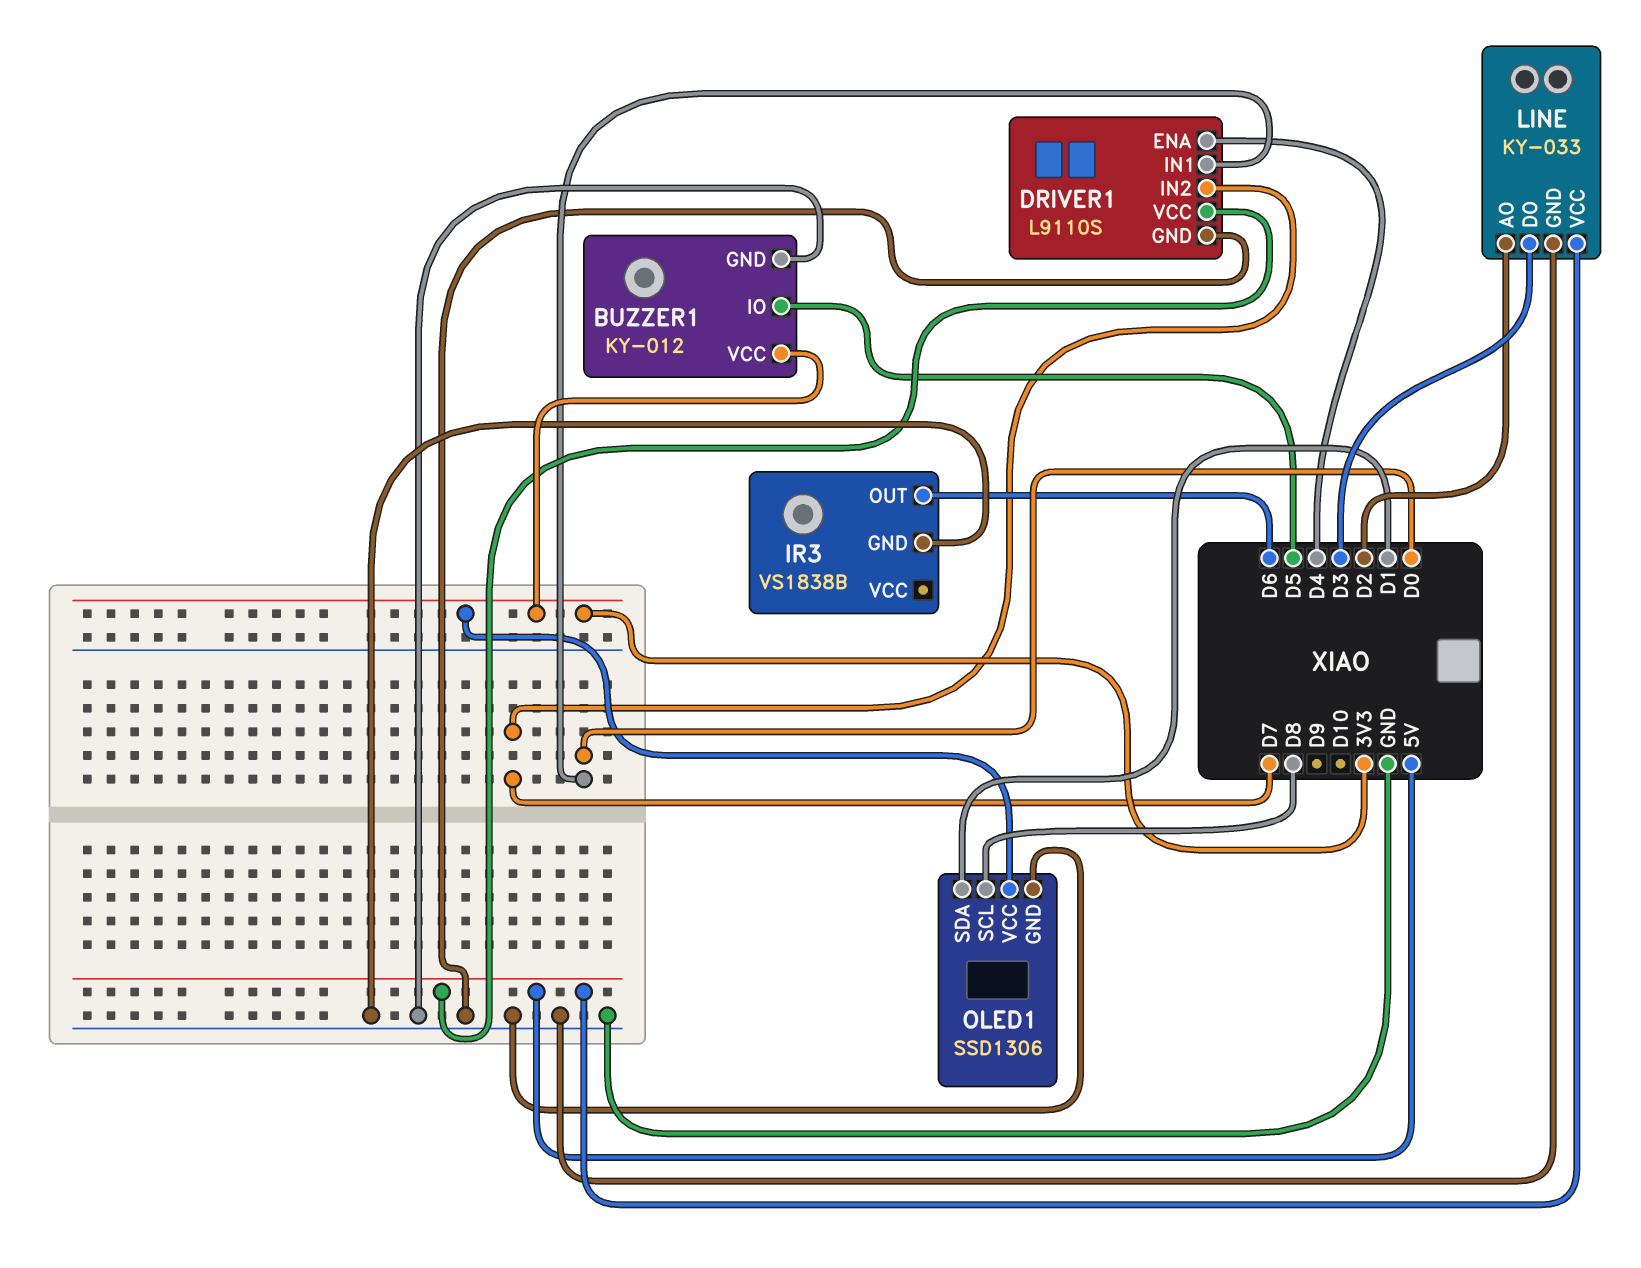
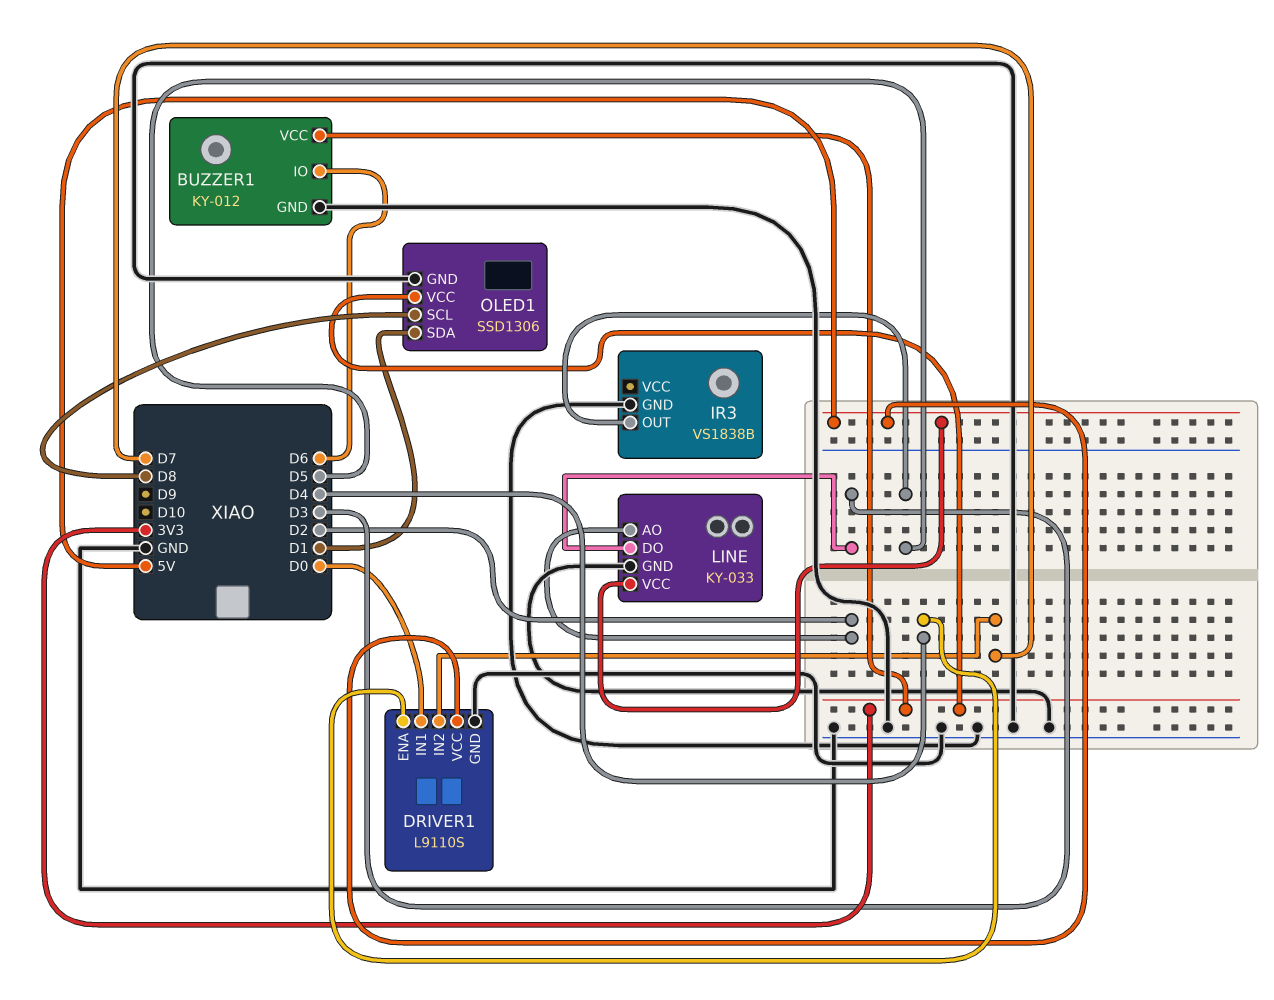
BUZZER1 pin IO: D5 -> D6
IR3 pin OUT: D6 -> D5

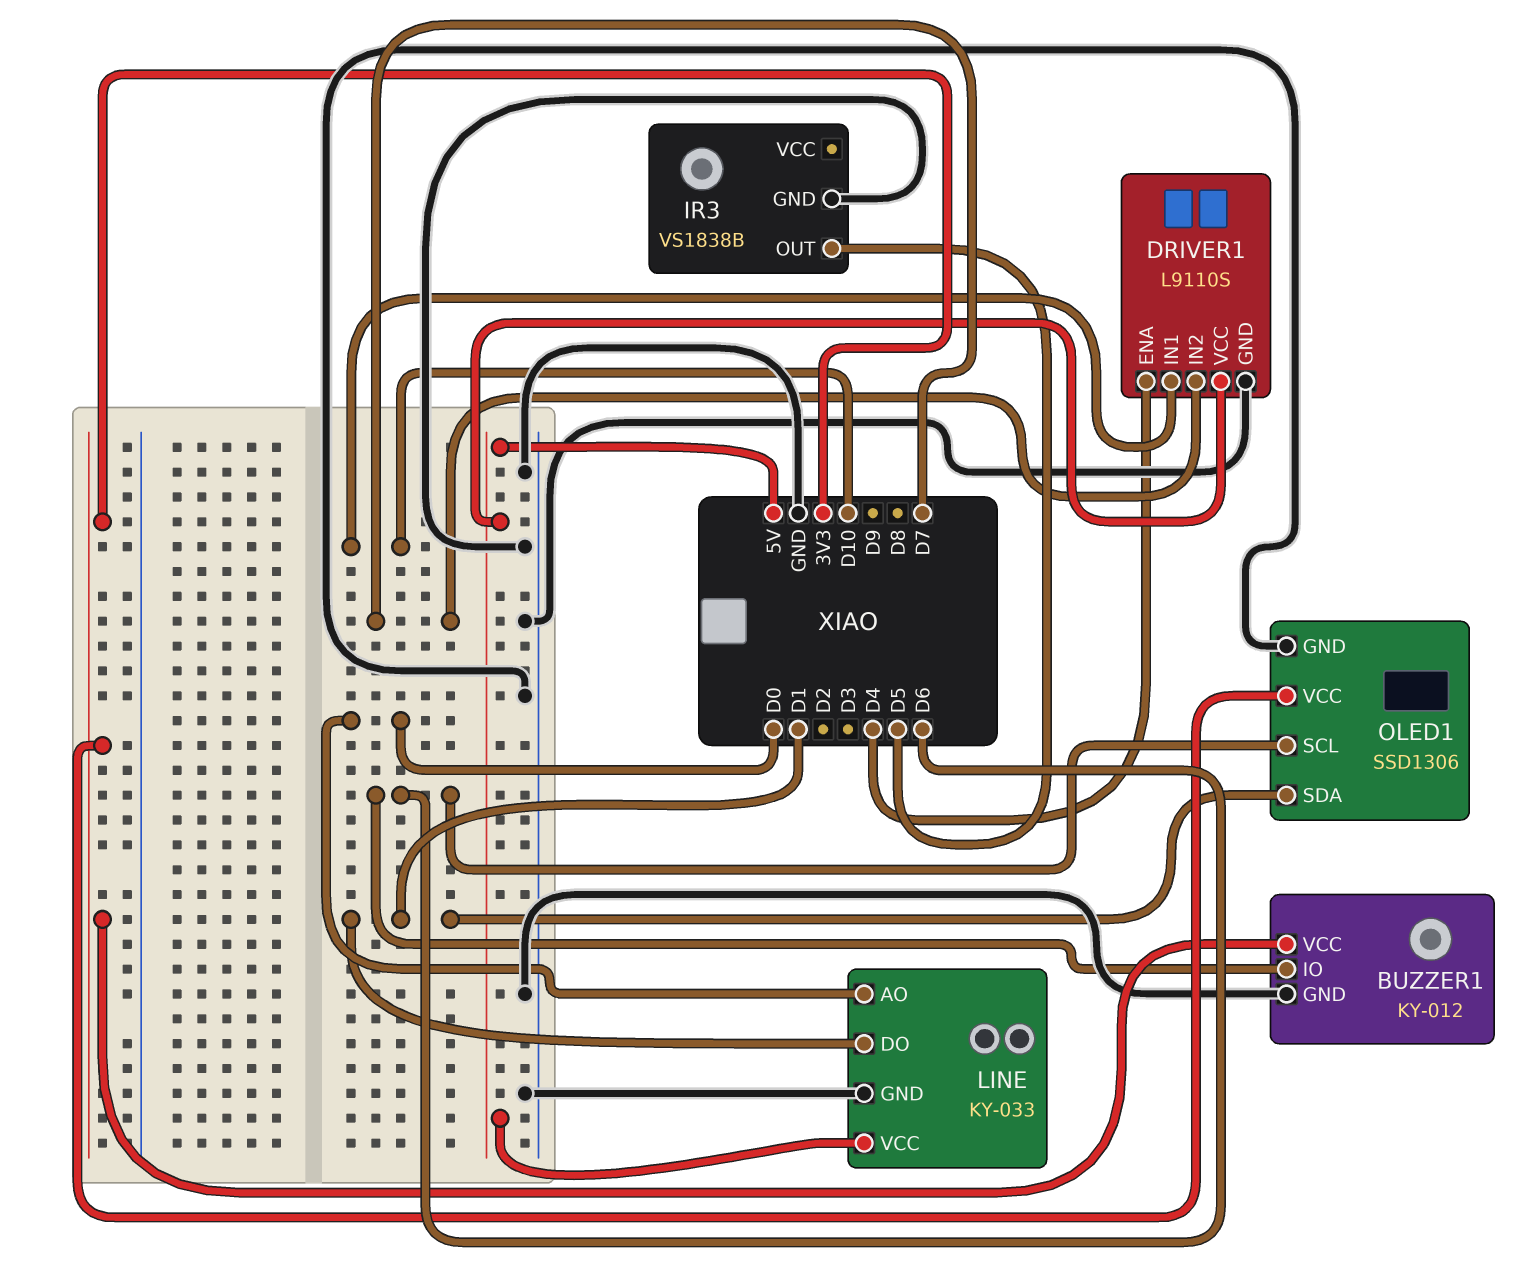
DRIVER1 pin IN1: D0 -> D10
LINE pin AO: D2 -> D0
LINE pin DO: D3 -> D1
OLED1 pin SCL: D8 -> D6

